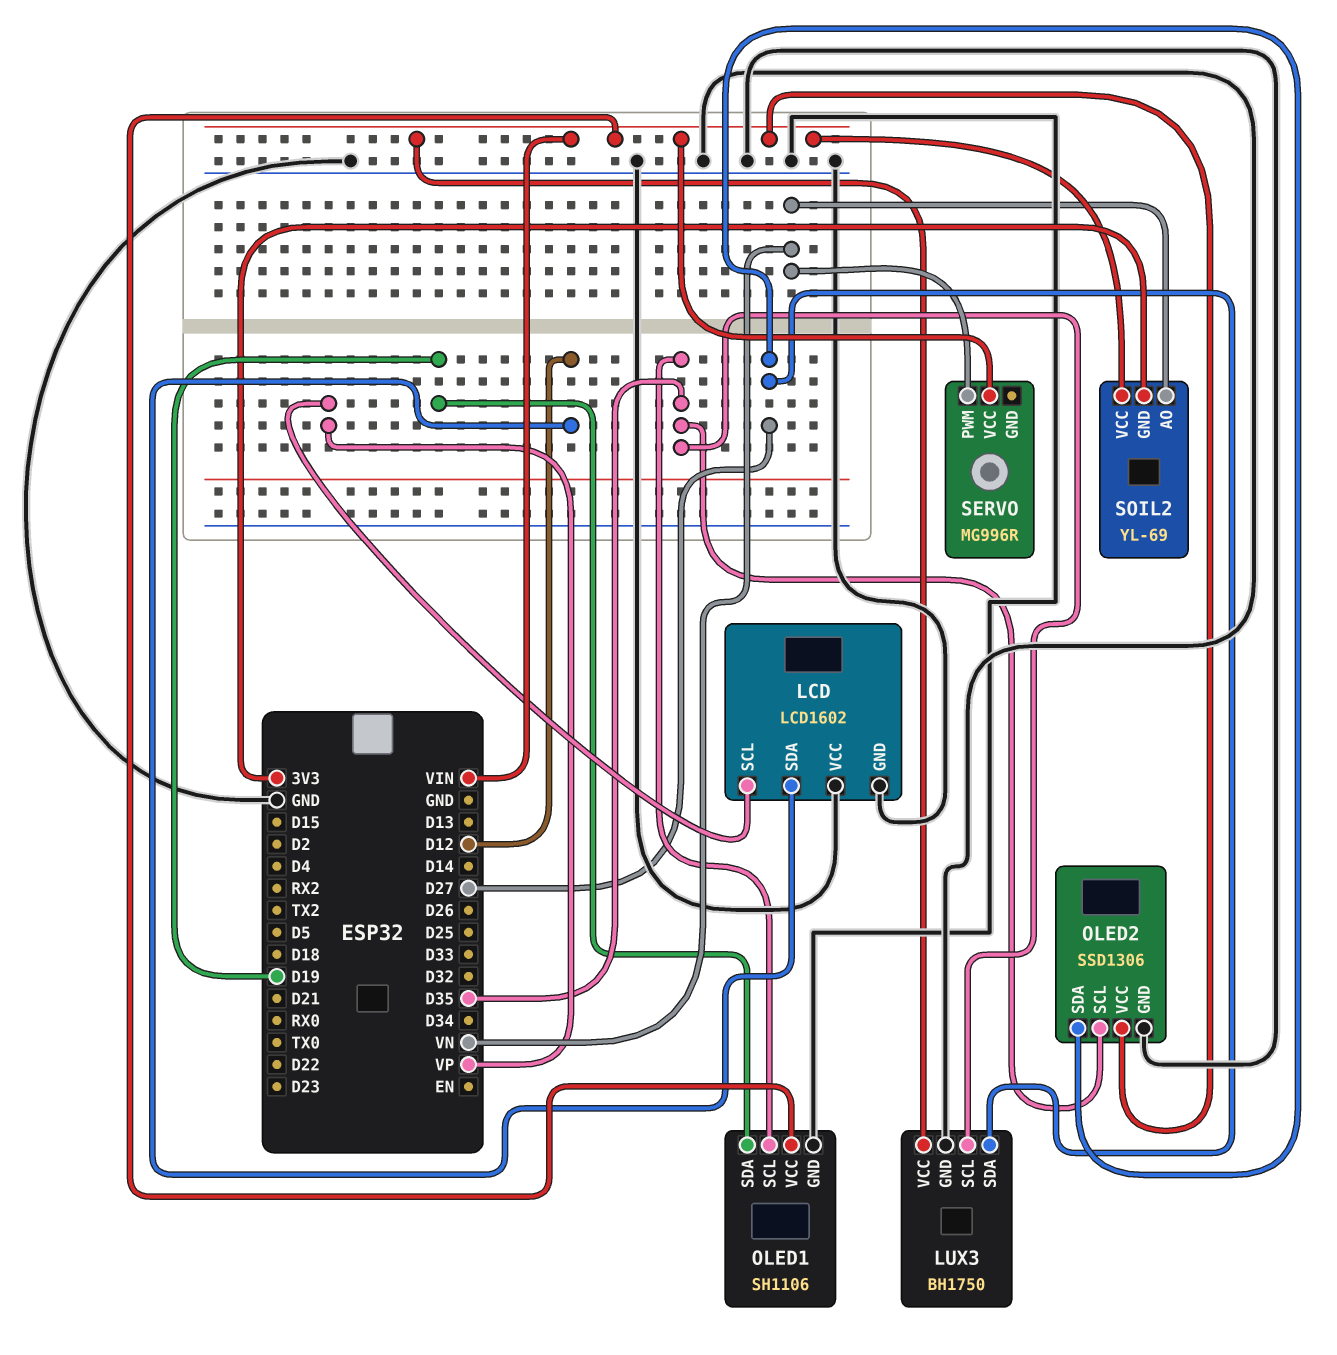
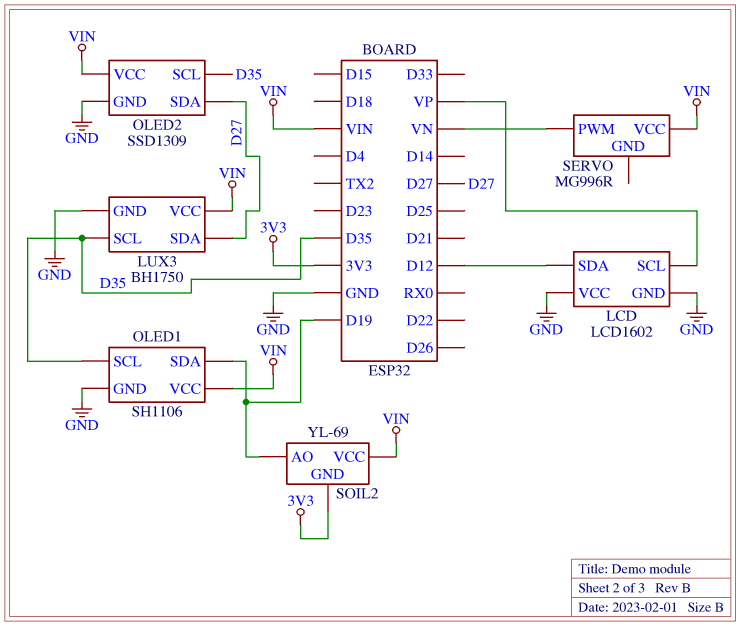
OLED2: SSD1306 -> SSD1309
SOIL2 pin AO: VN -> D19

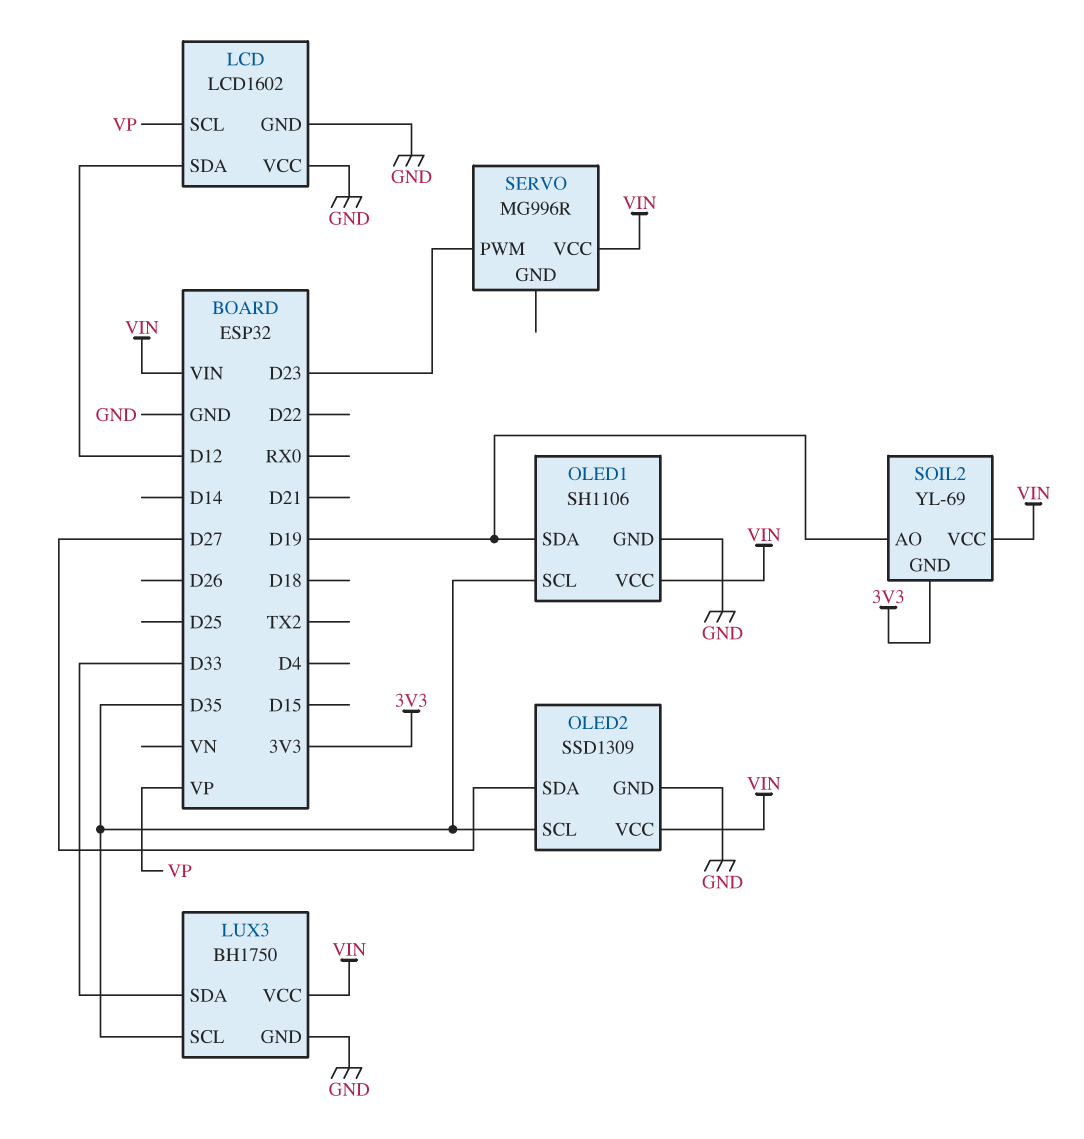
LUX3 pin SDA: D27 -> D33
SERVO pin PWM: VN -> D23

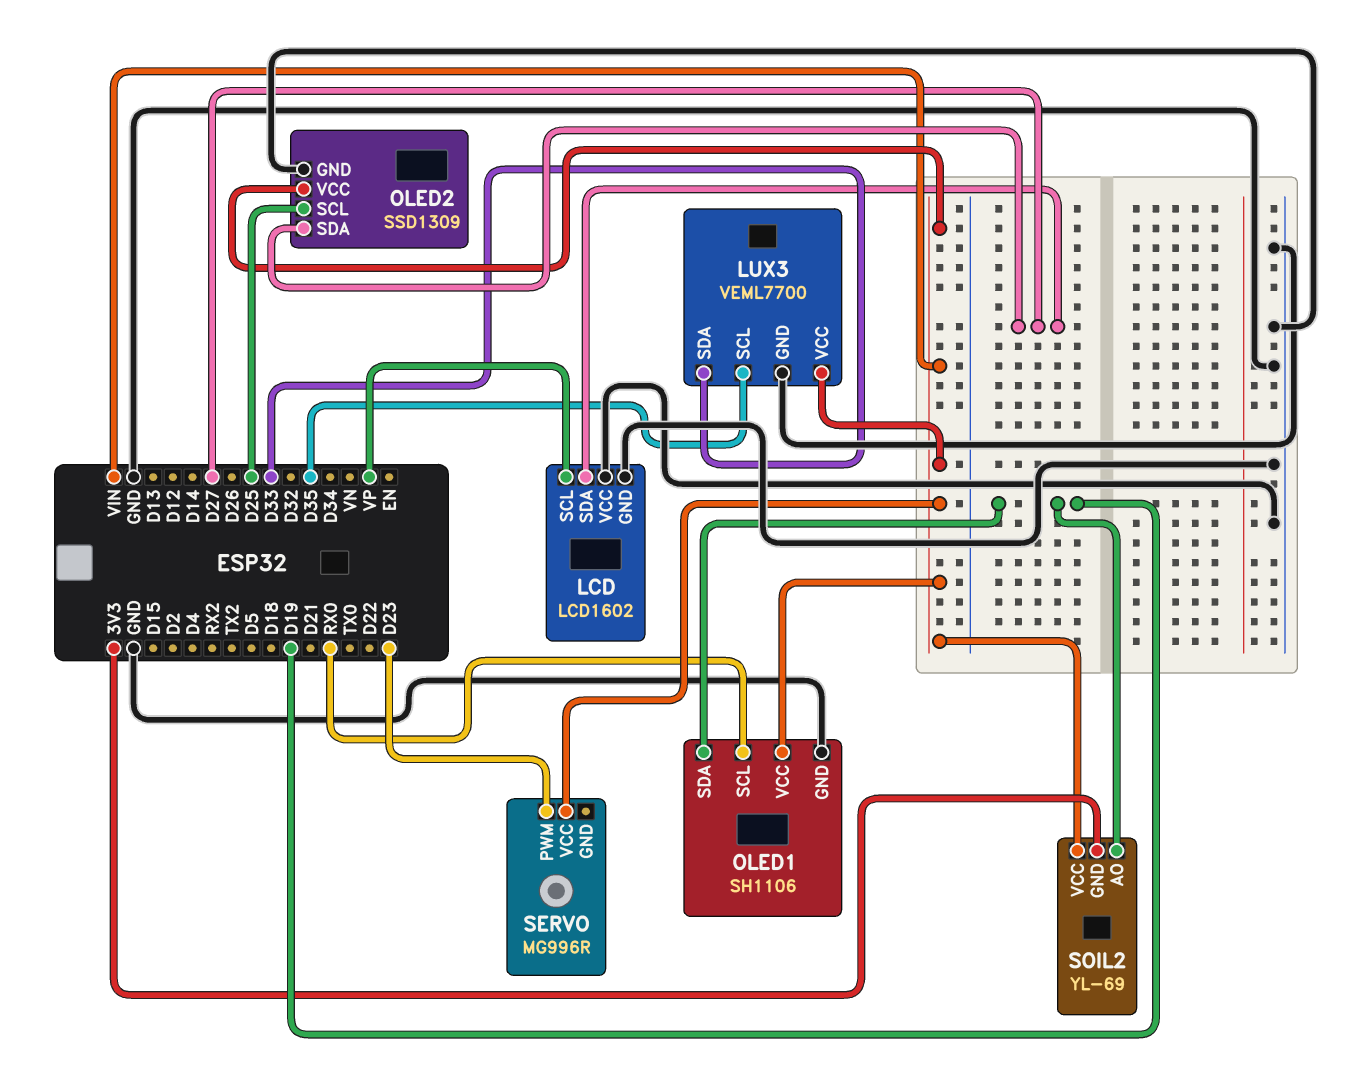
LCD pin SDA: D12 -> D27
LUX3: BH1750 -> VEML7700
OLED1 pin SCL: D35 -> RX0
OLED2 pin SCL: D35 -> D25

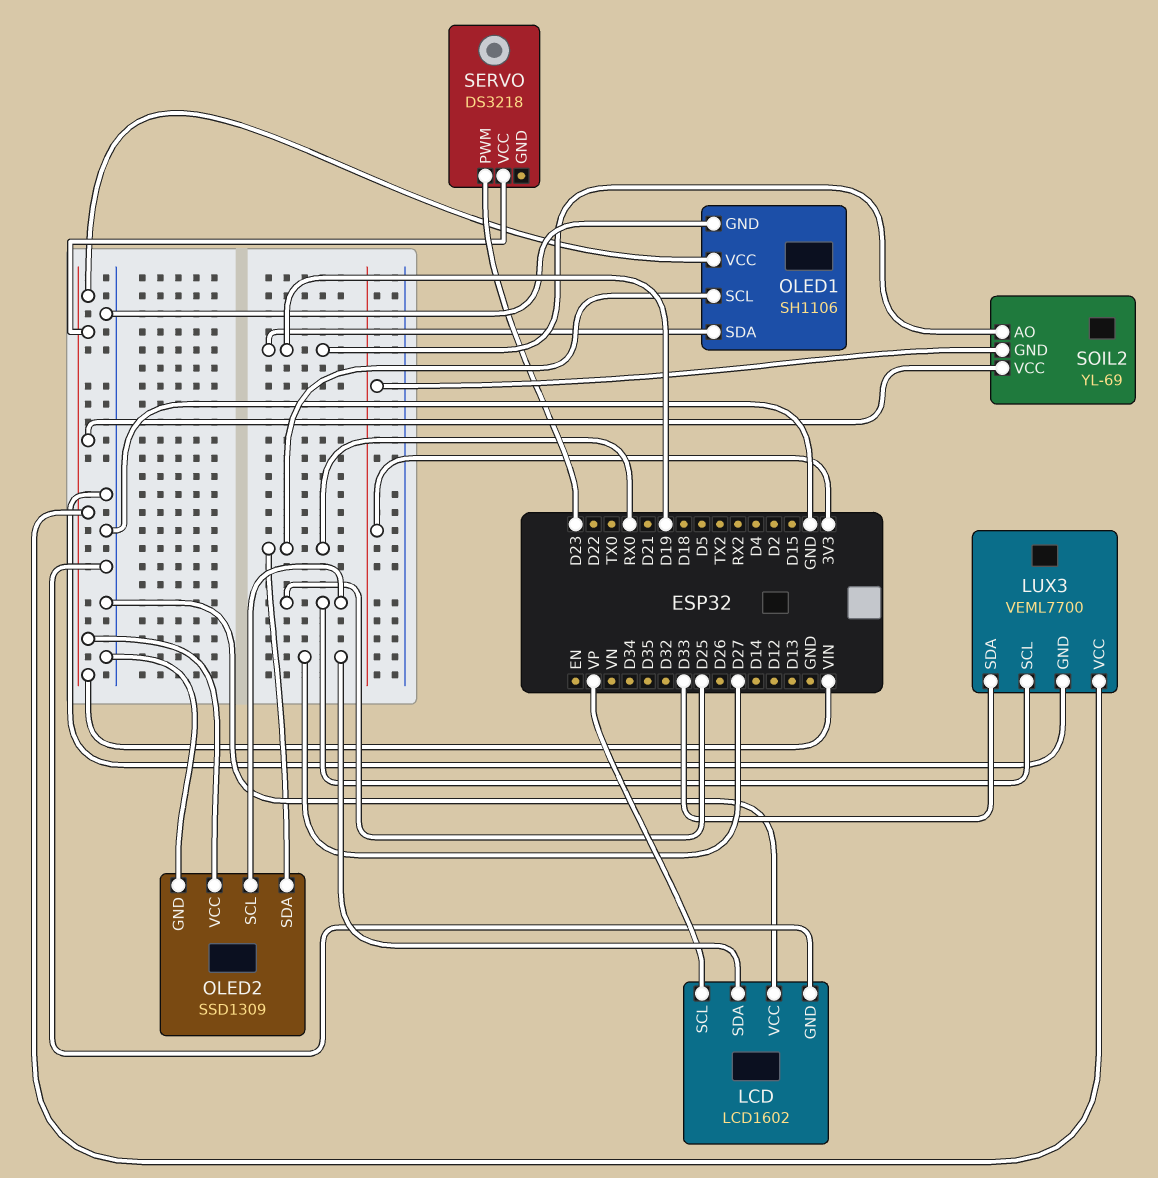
LUX3 pin SCL: D35 -> D25
OLED2 pin SDA: D27 -> RX0
SERVO: MG996R -> DS3218

